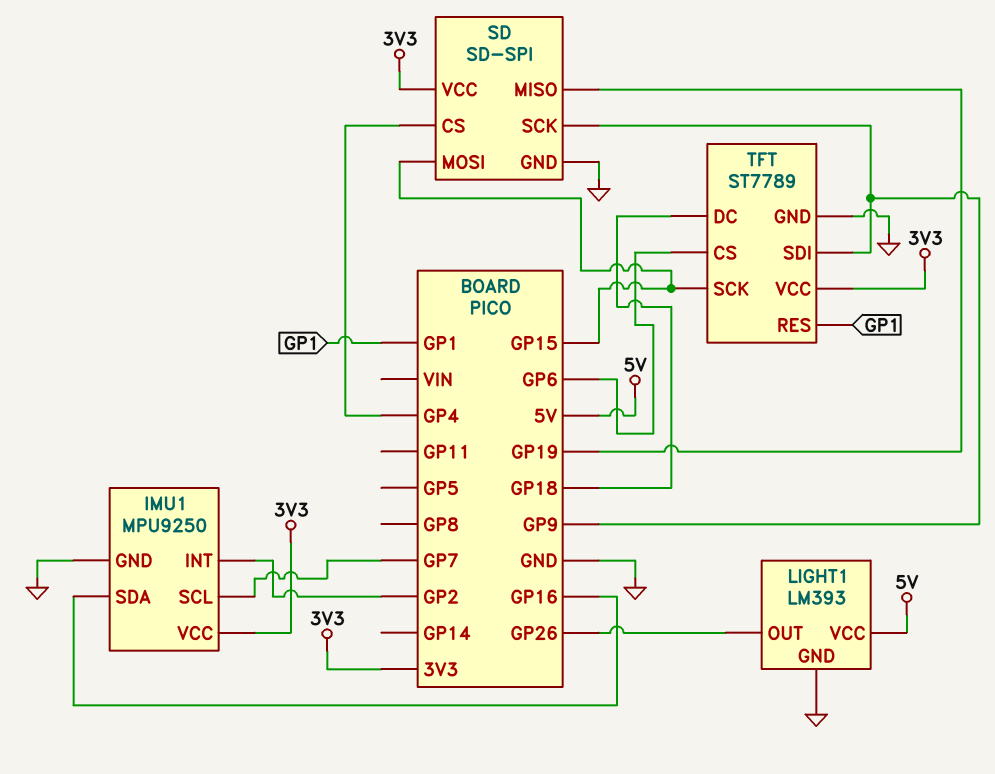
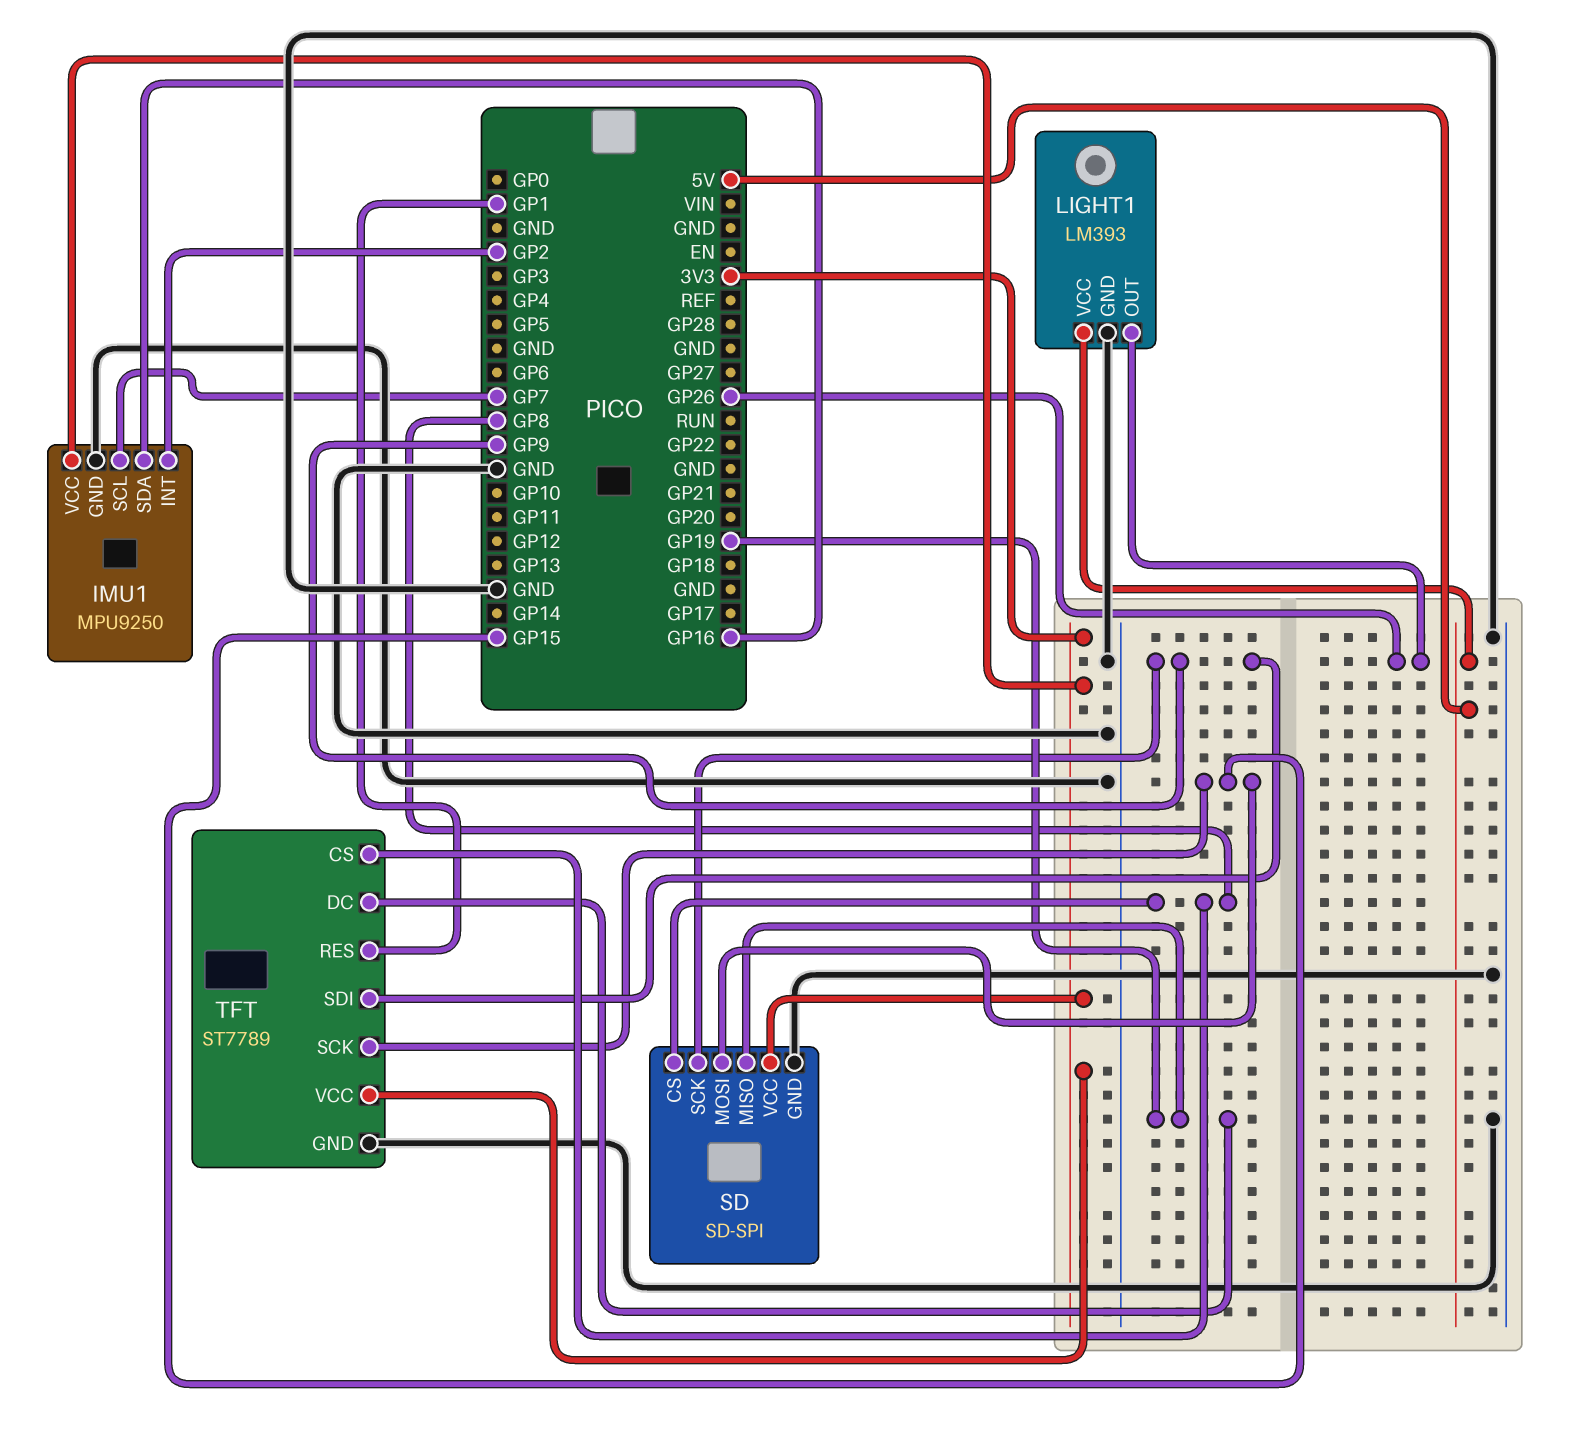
SD pin CS: GP4 -> GP8
TFT pin CS: GP6 -> GP8
TFT pin DC: GP18 -> GP19

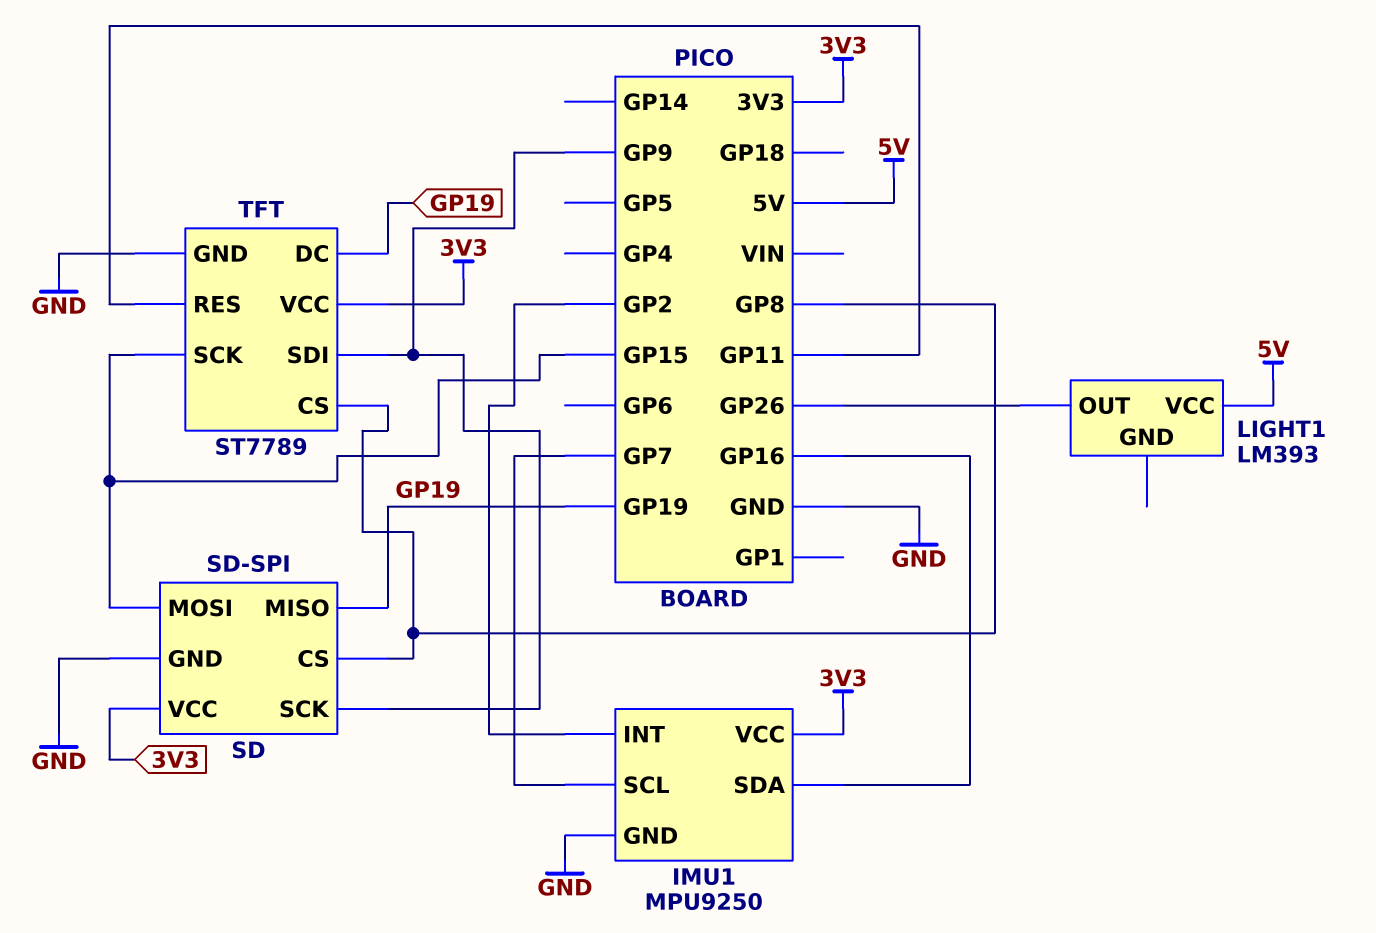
LIGHT1 pin GND: GND -> none
TFT pin RES: GP1 -> GP11

